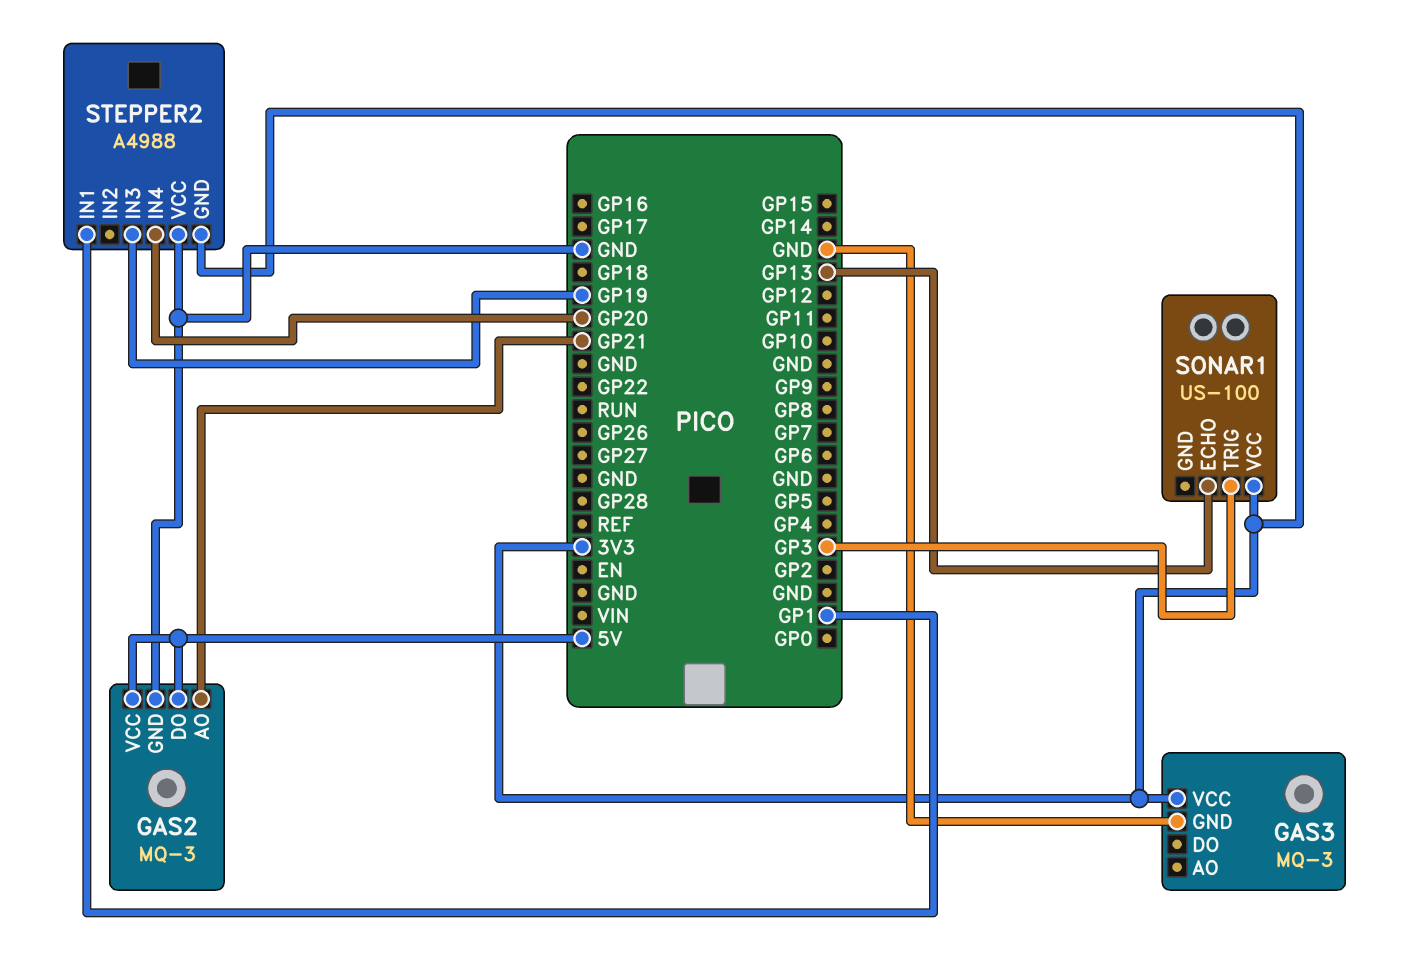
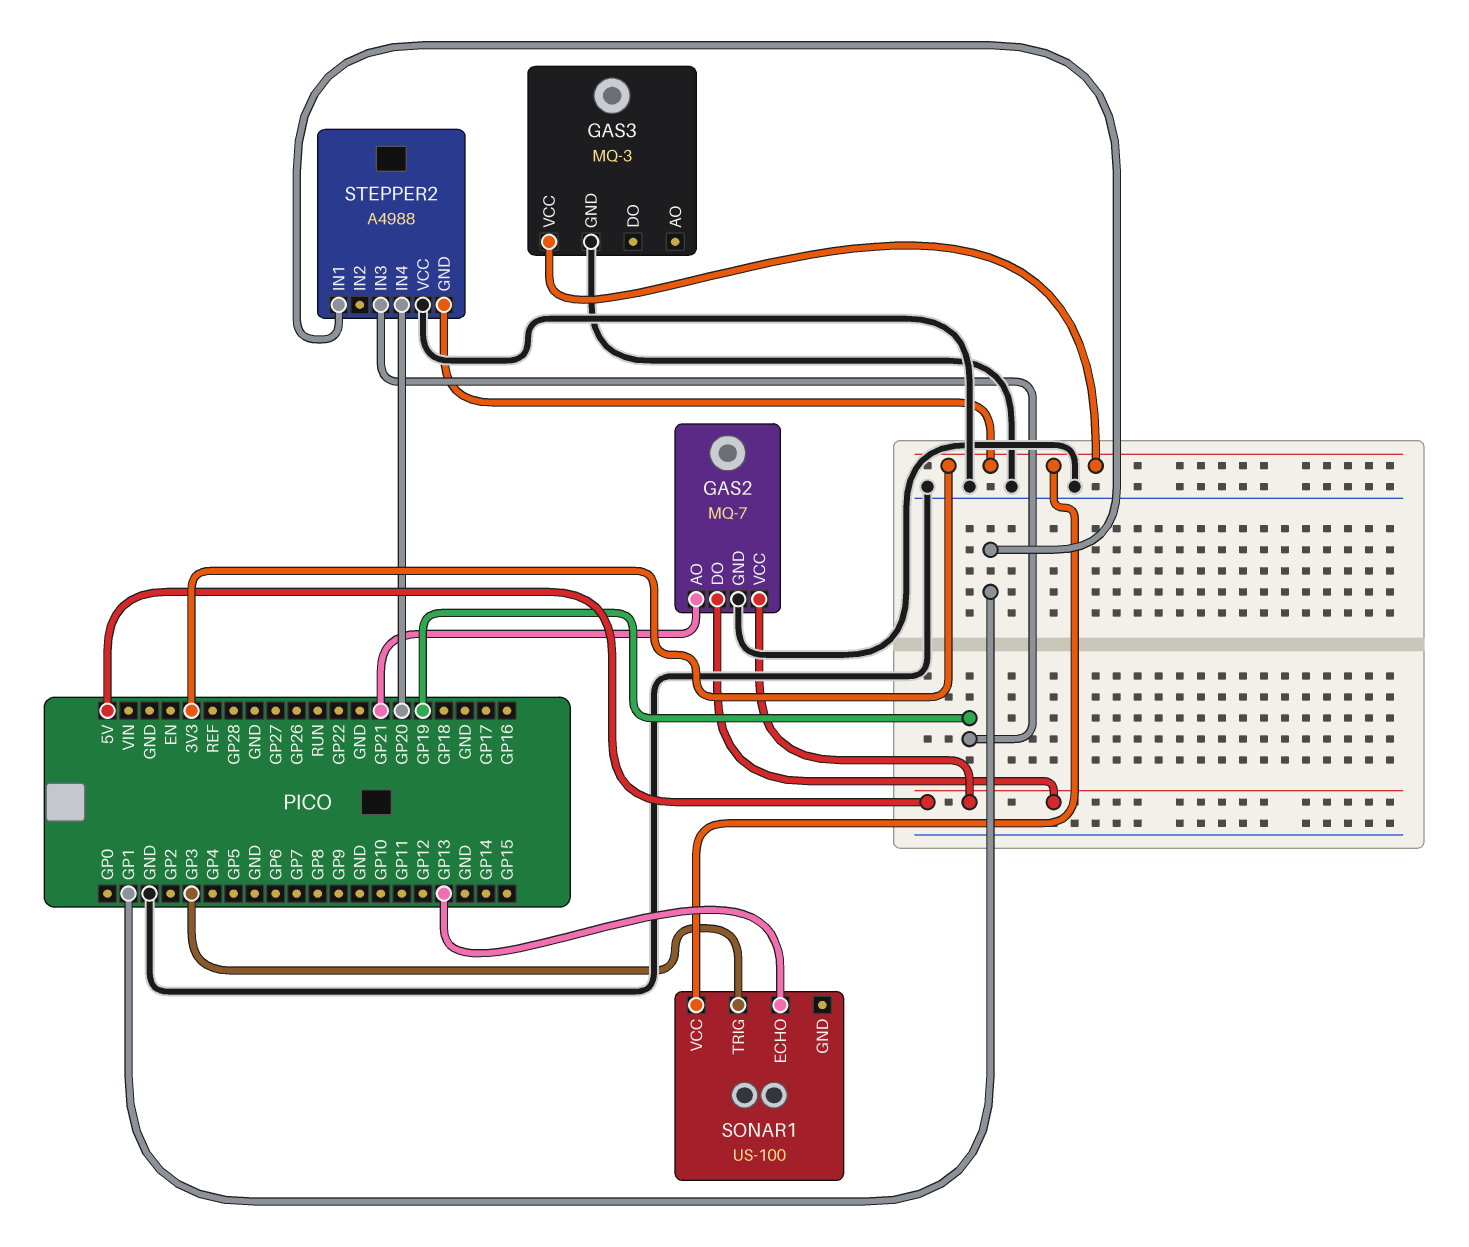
GAS2: MQ-3 -> MQ-7

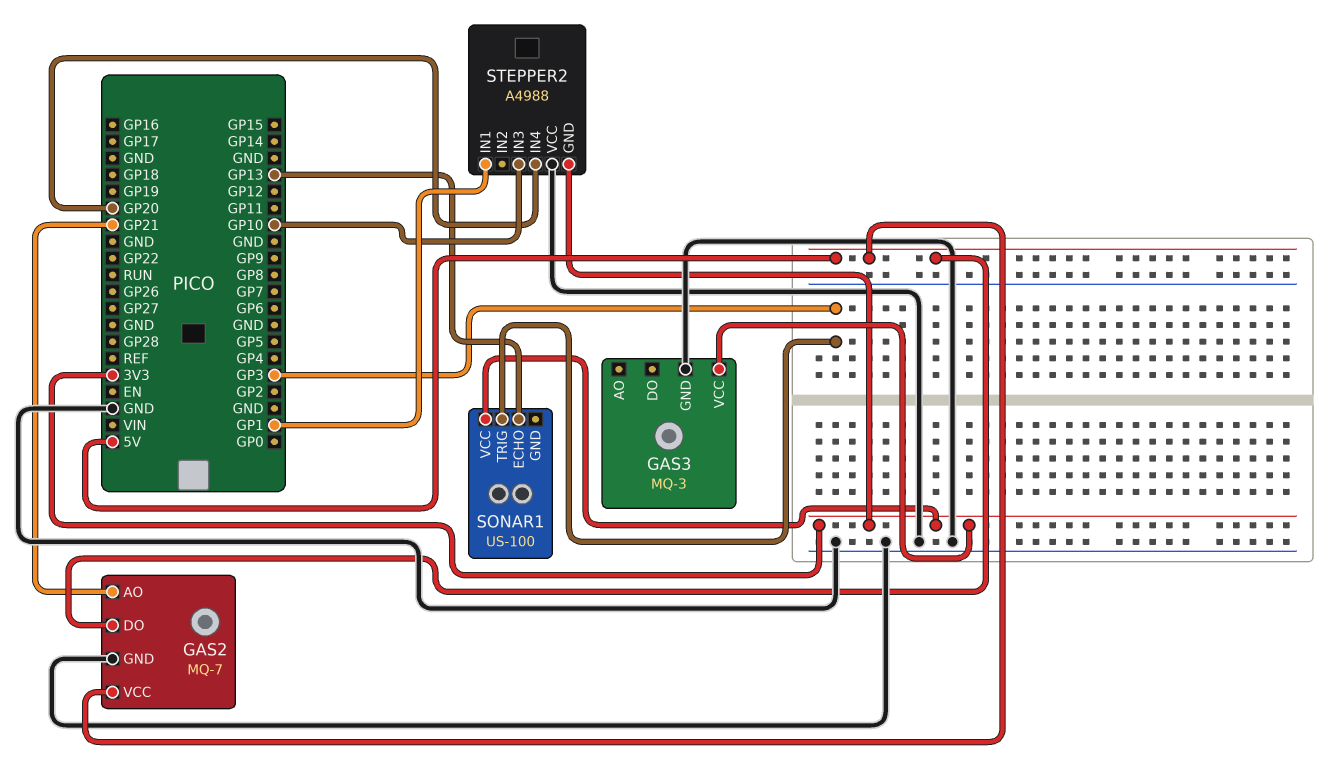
STEPPER2 pin IN3: GP19 -> GP10

